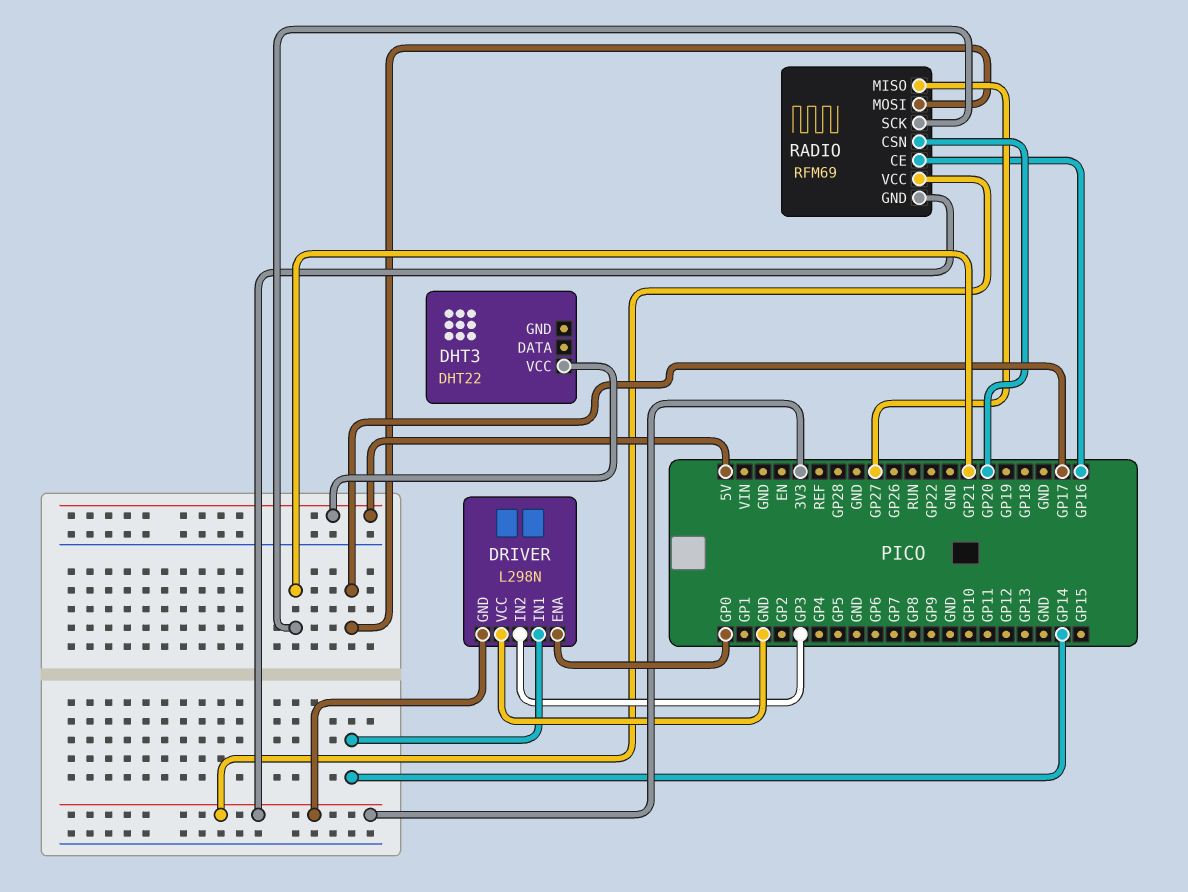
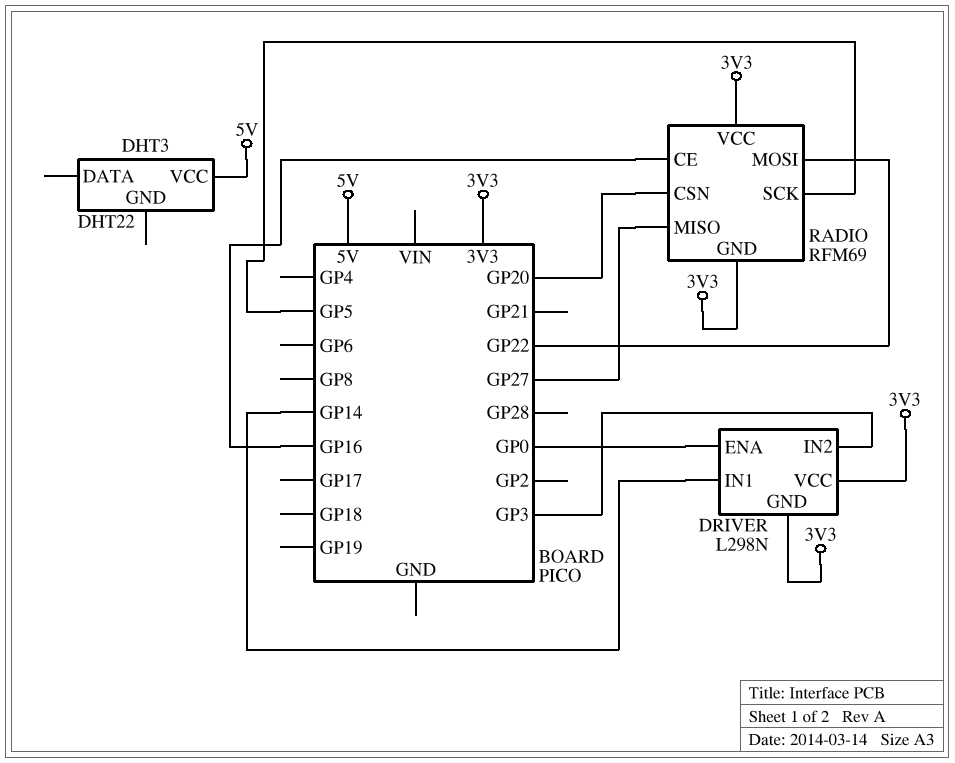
DRIVER pin VCC: GND -> 3V3
RADIO pin MOSI: GP17 -> GP22
RADIO pin SCK: GP21 -> GP5

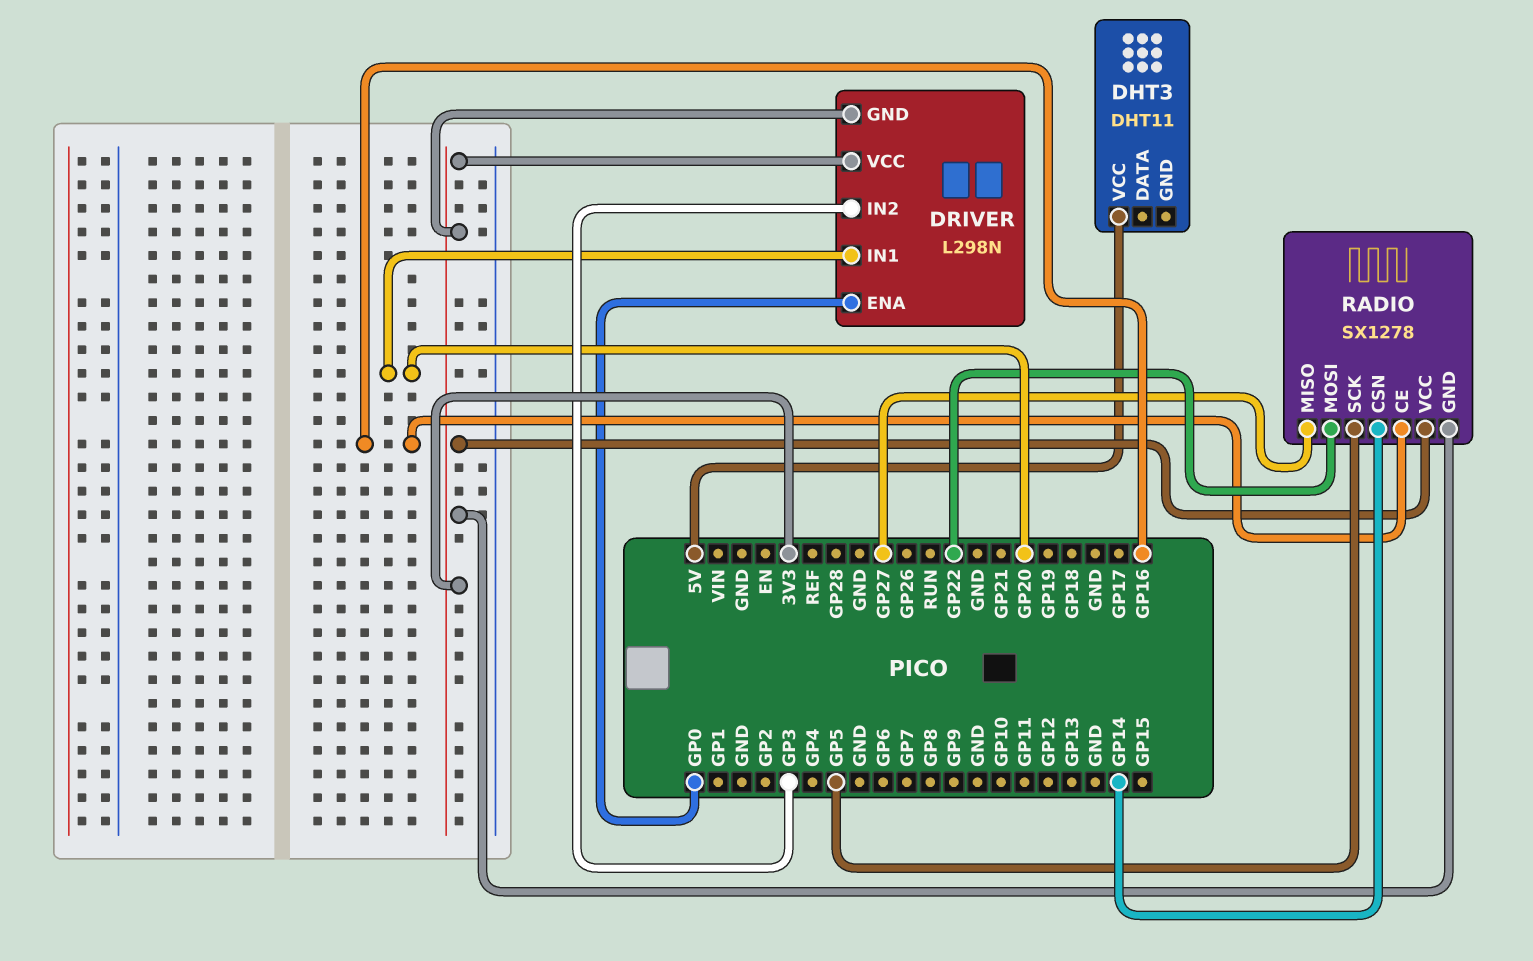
DHT3: DHT22 -> DHT11
DRIVER pin IN1: GP14 -> GP20
RADIO: RFM69 -> SX1278
RADIO pin CSN: GP20 -> GP14

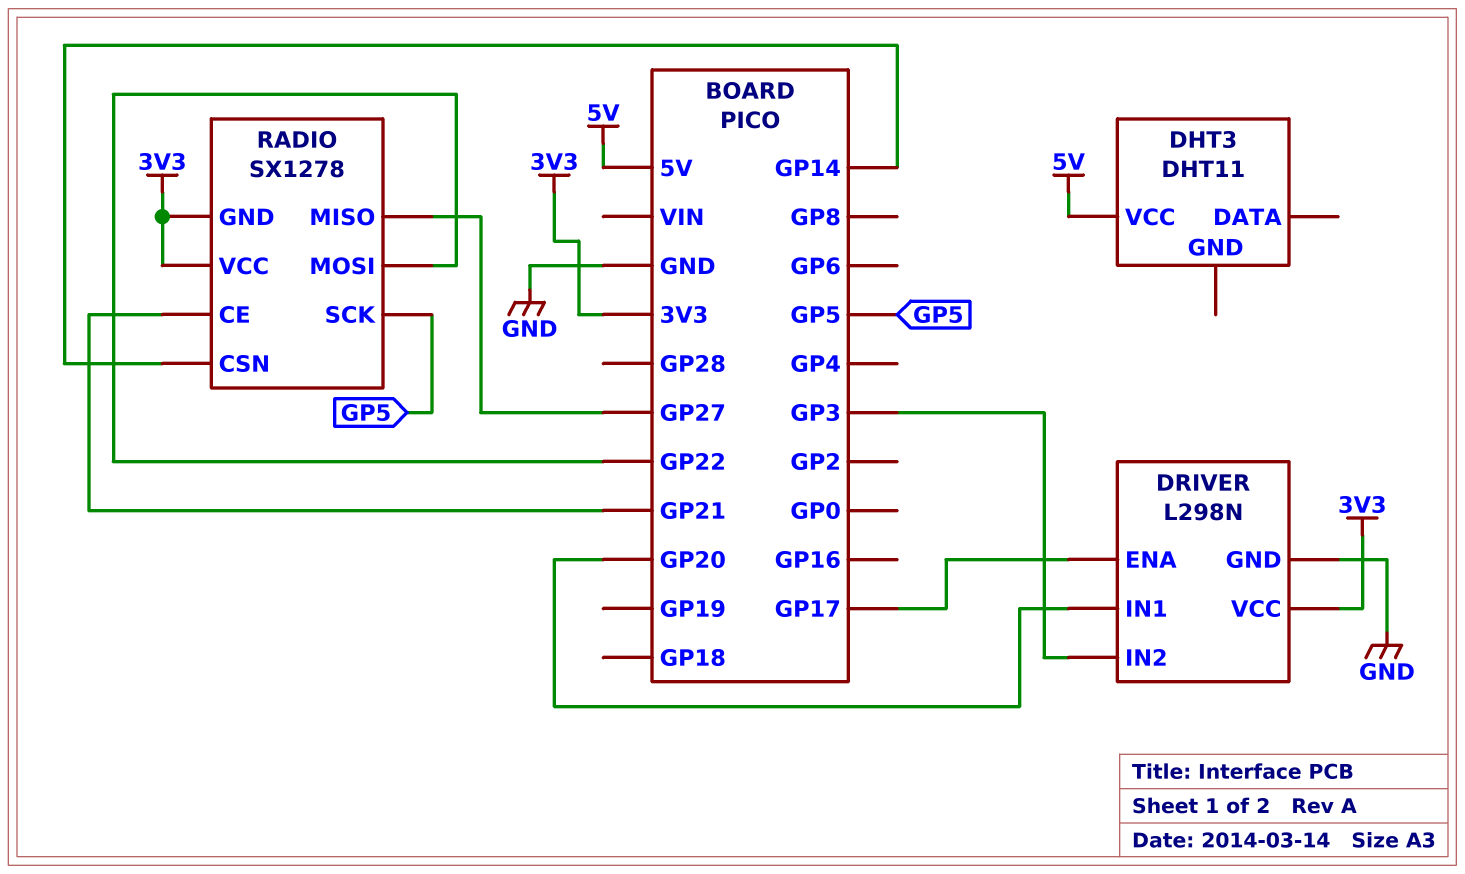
DRIVER pin ENA: GP0 -> GP17
DRIVER pin GND: 3V3 -> GND
RADIO pin CE: GP16 -> GP21

